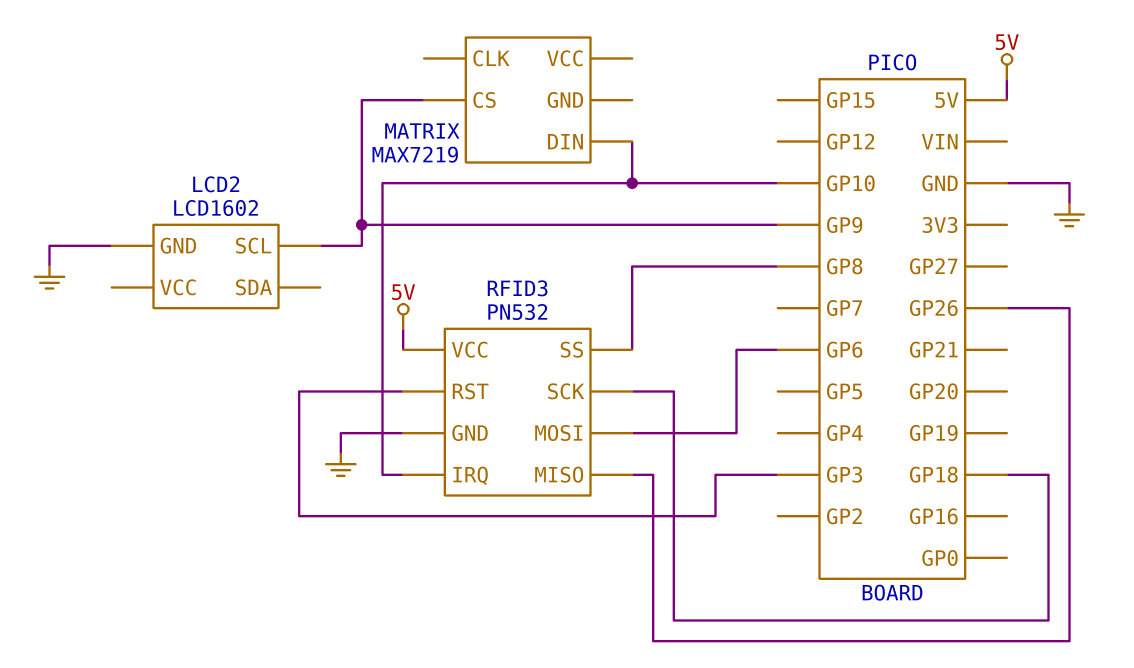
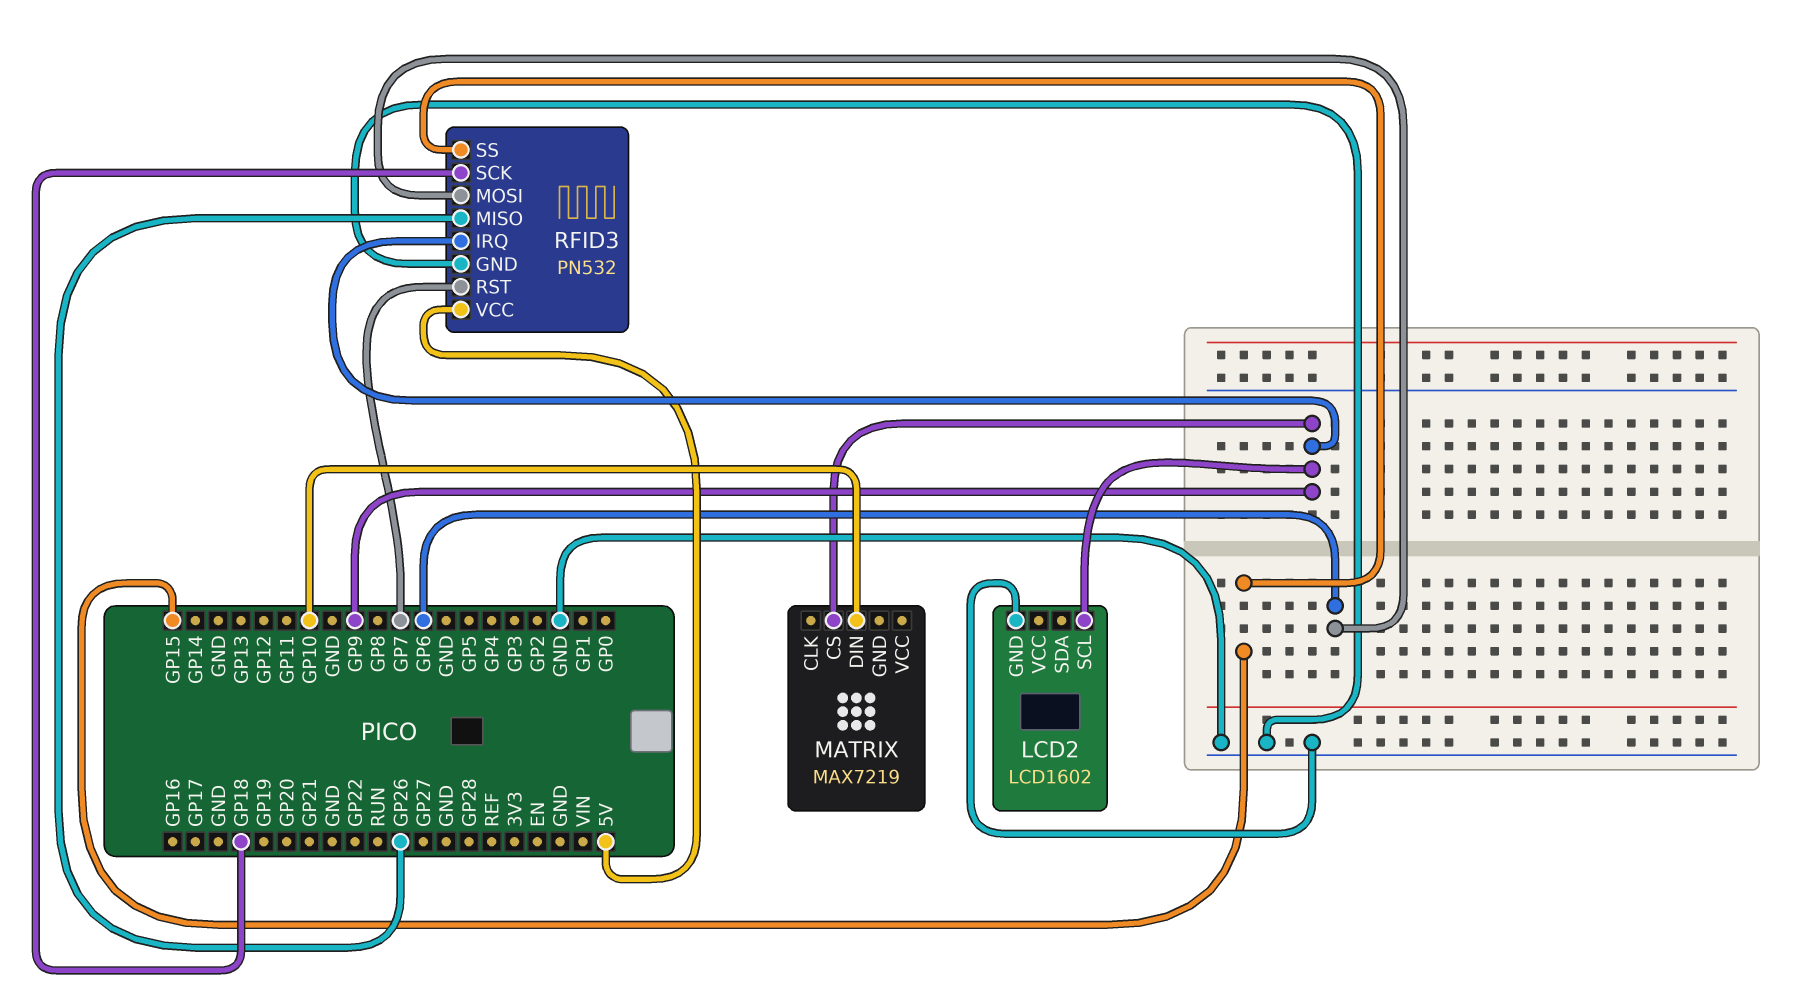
RFID3 pin IRQ: GP10 -> GP9
RFID3 pin RST: GP3 -> GP7
RFID3 pin SS: GP8 -> GP15

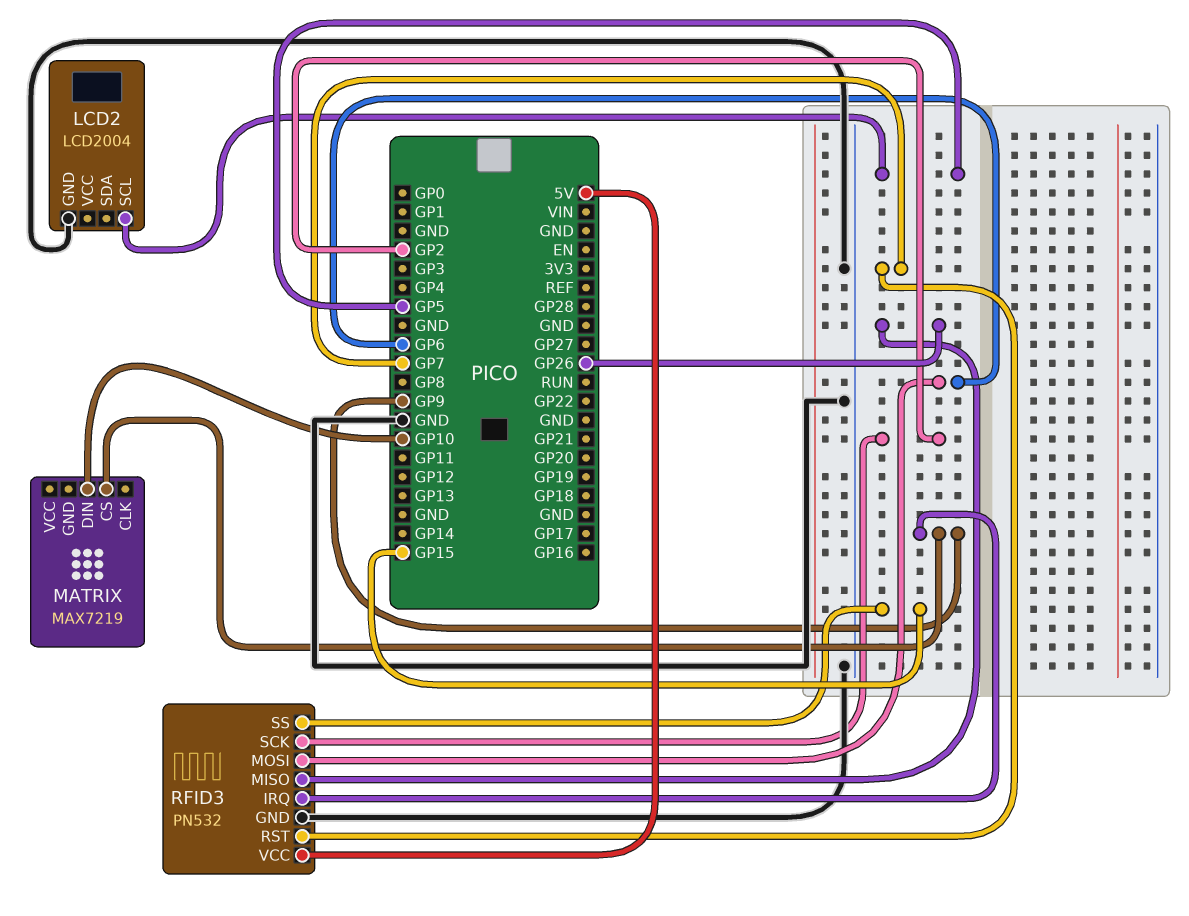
LCD2: LCD1602 -> LCD2004
LCD2 pin SCL: GP9 -> GP5
RFID3 pin SCK: GP18 -> GP2

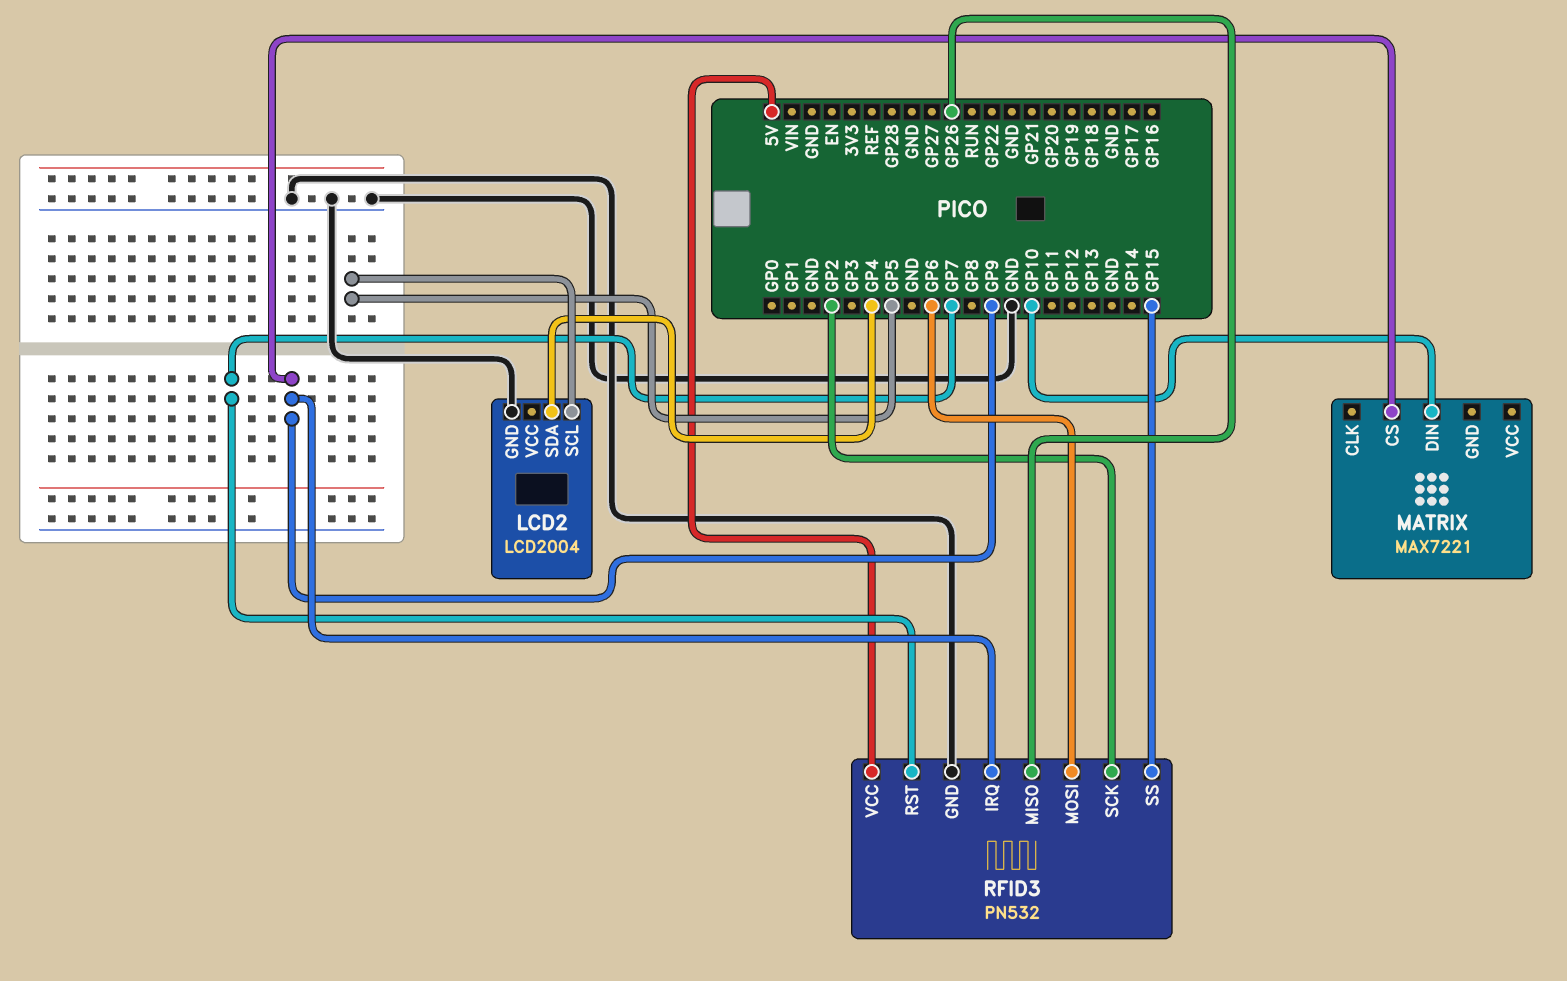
LCD2 pin SDA: none -> GP4
MATRIX: MAX7219 -> MAX7221

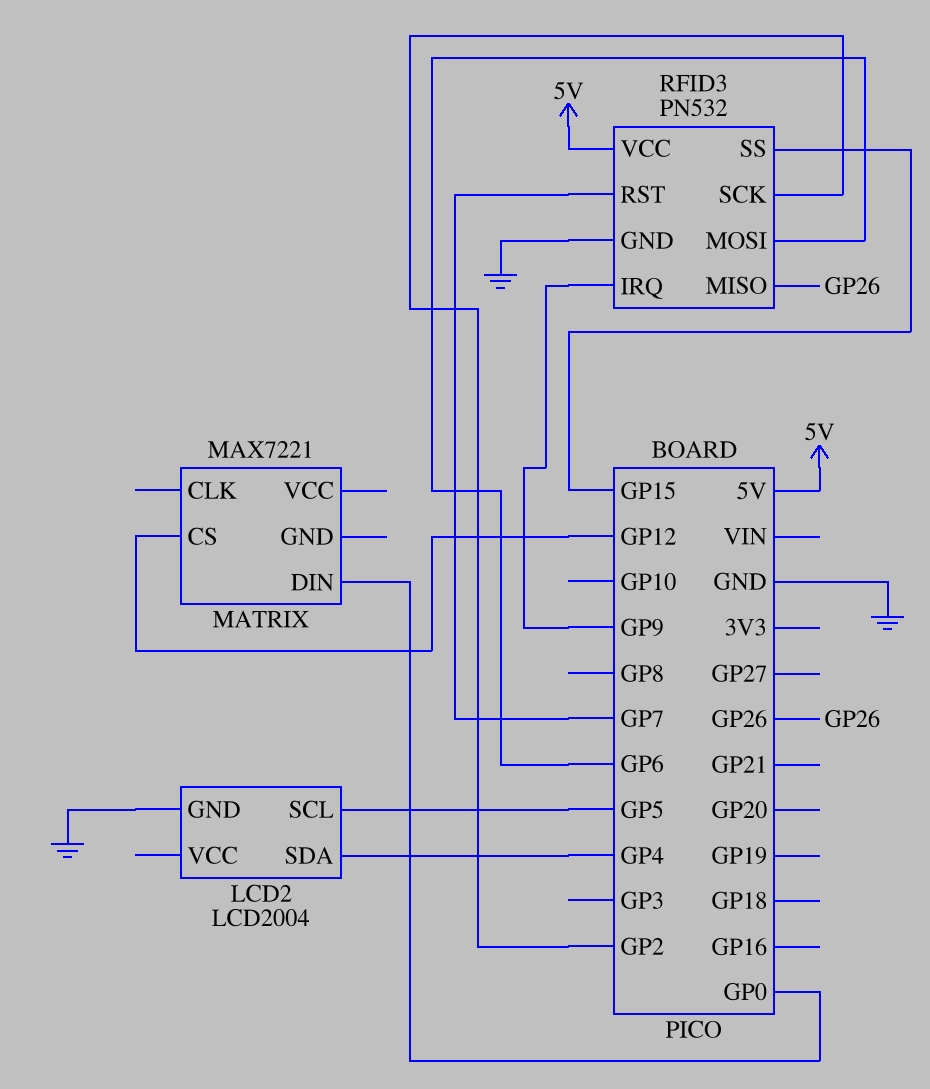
MATRIX pin CS: GP9 -> GP12
MATRIX pin DIN: GP10 -> GP0

